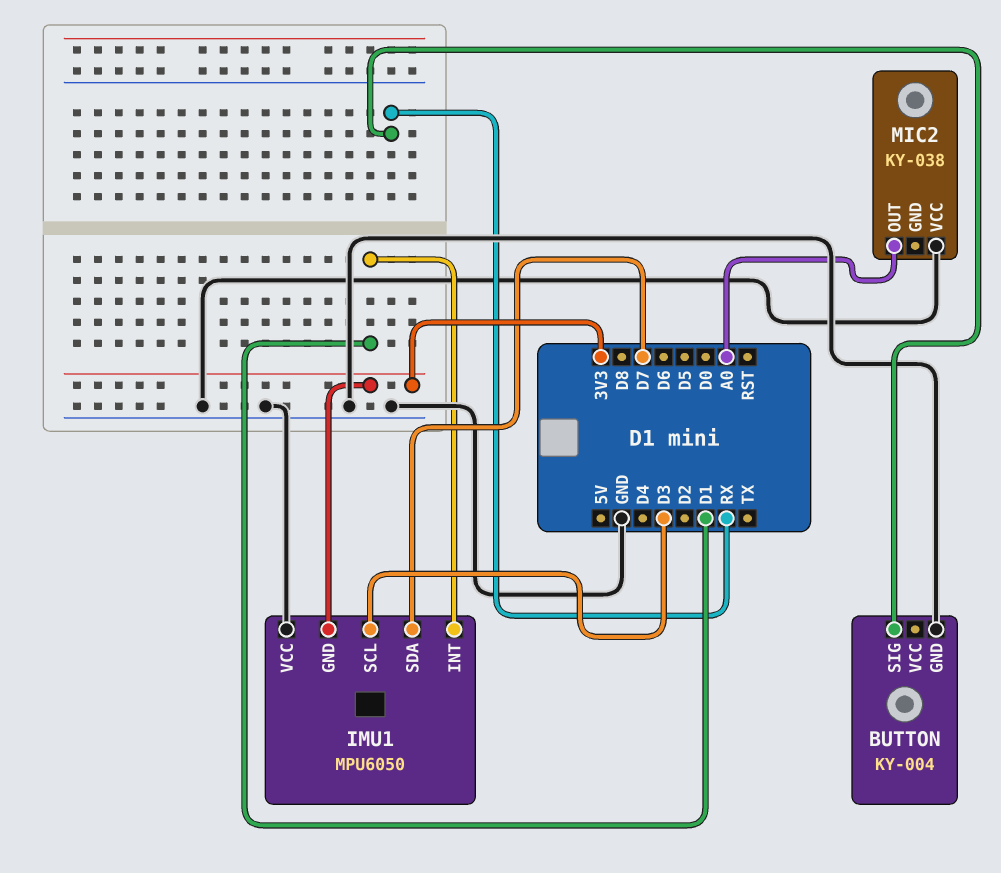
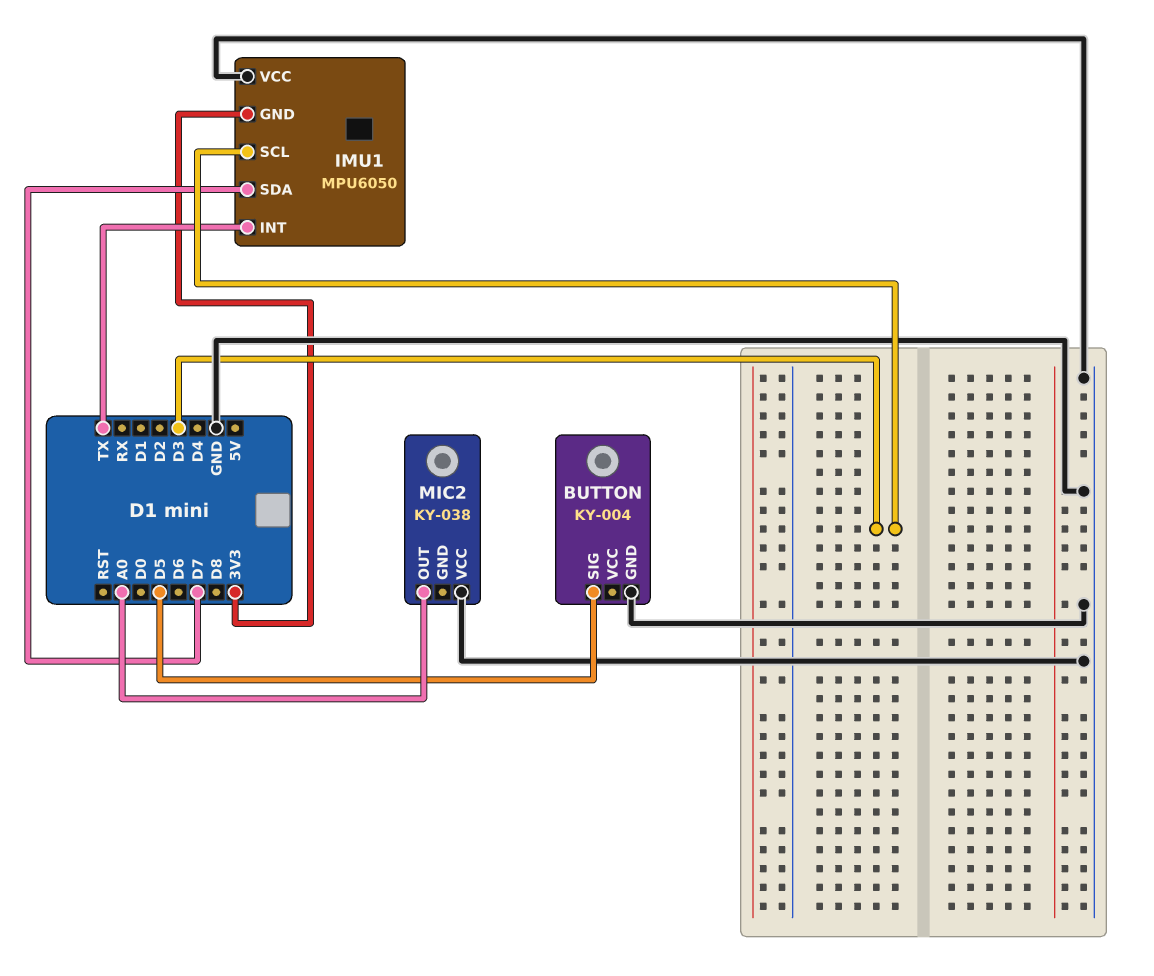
BUTTON pin SIG: RX -> D5
IMU1 pin INT: D1 -> TX

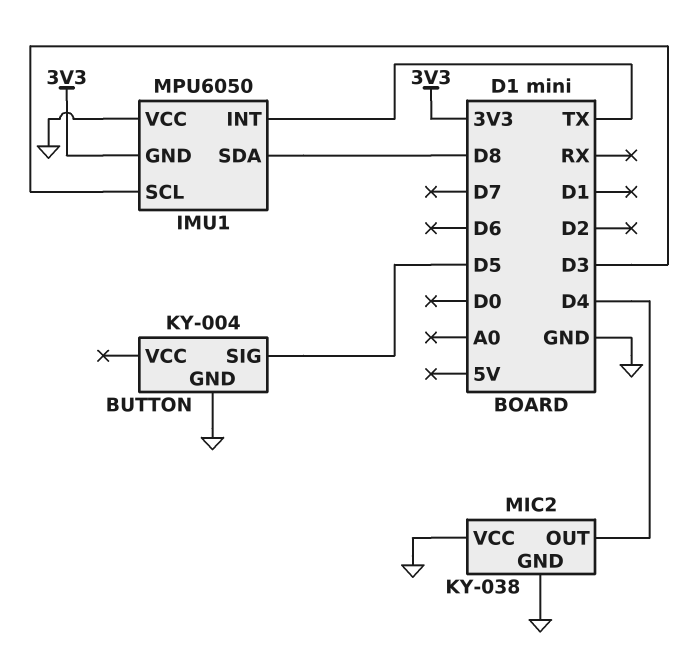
IMU1 pin SDA: D7 -> D8
MIC2 pin GND: none -> GND
MIC2 pin OUT: A0 -> D4

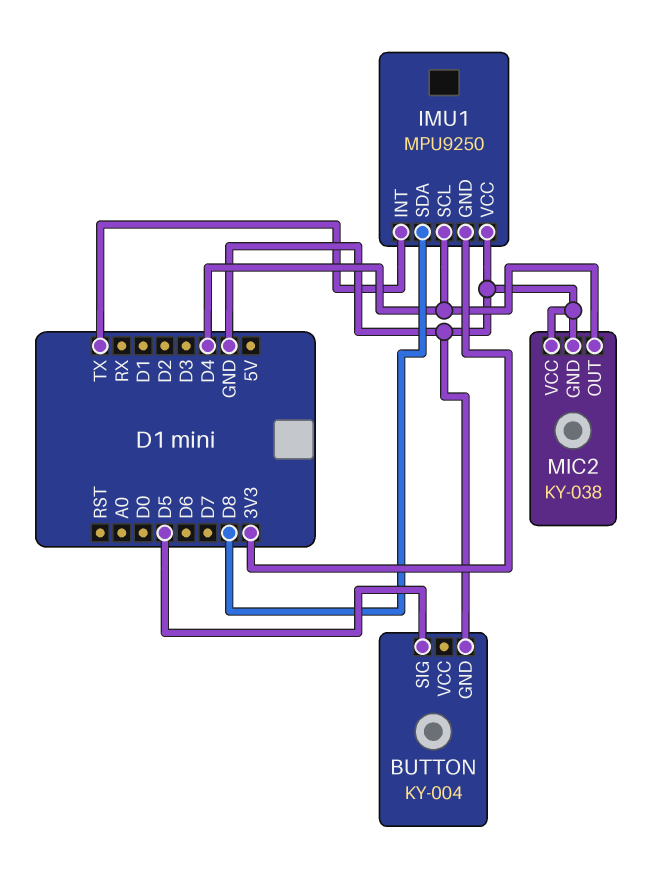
IMU1: MPU6050 -> MPU9250
IMU1 pin SCL: D3 -> D4

